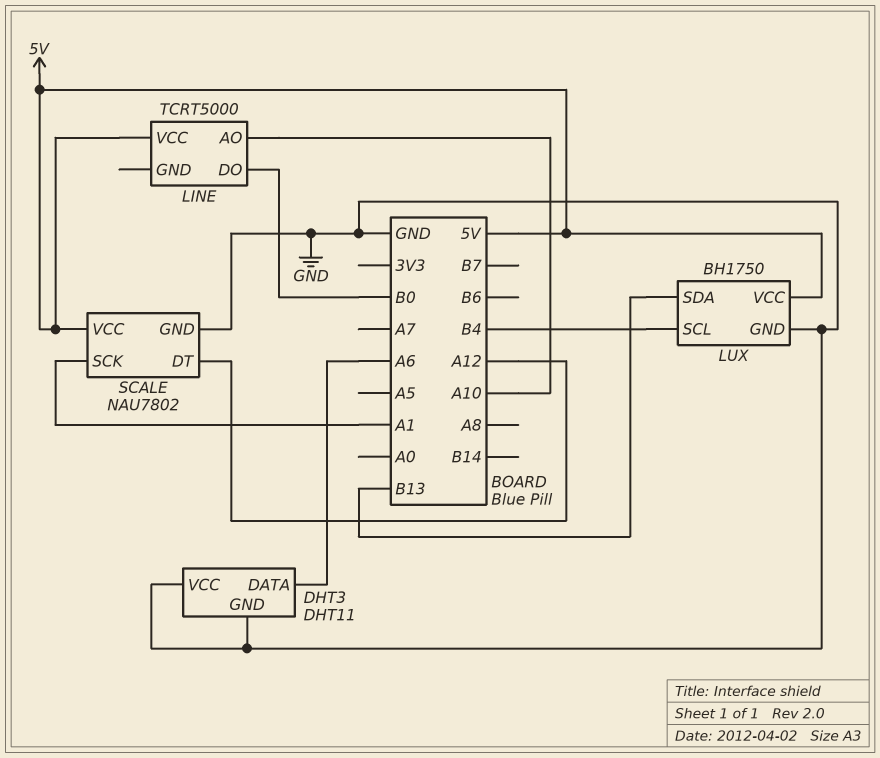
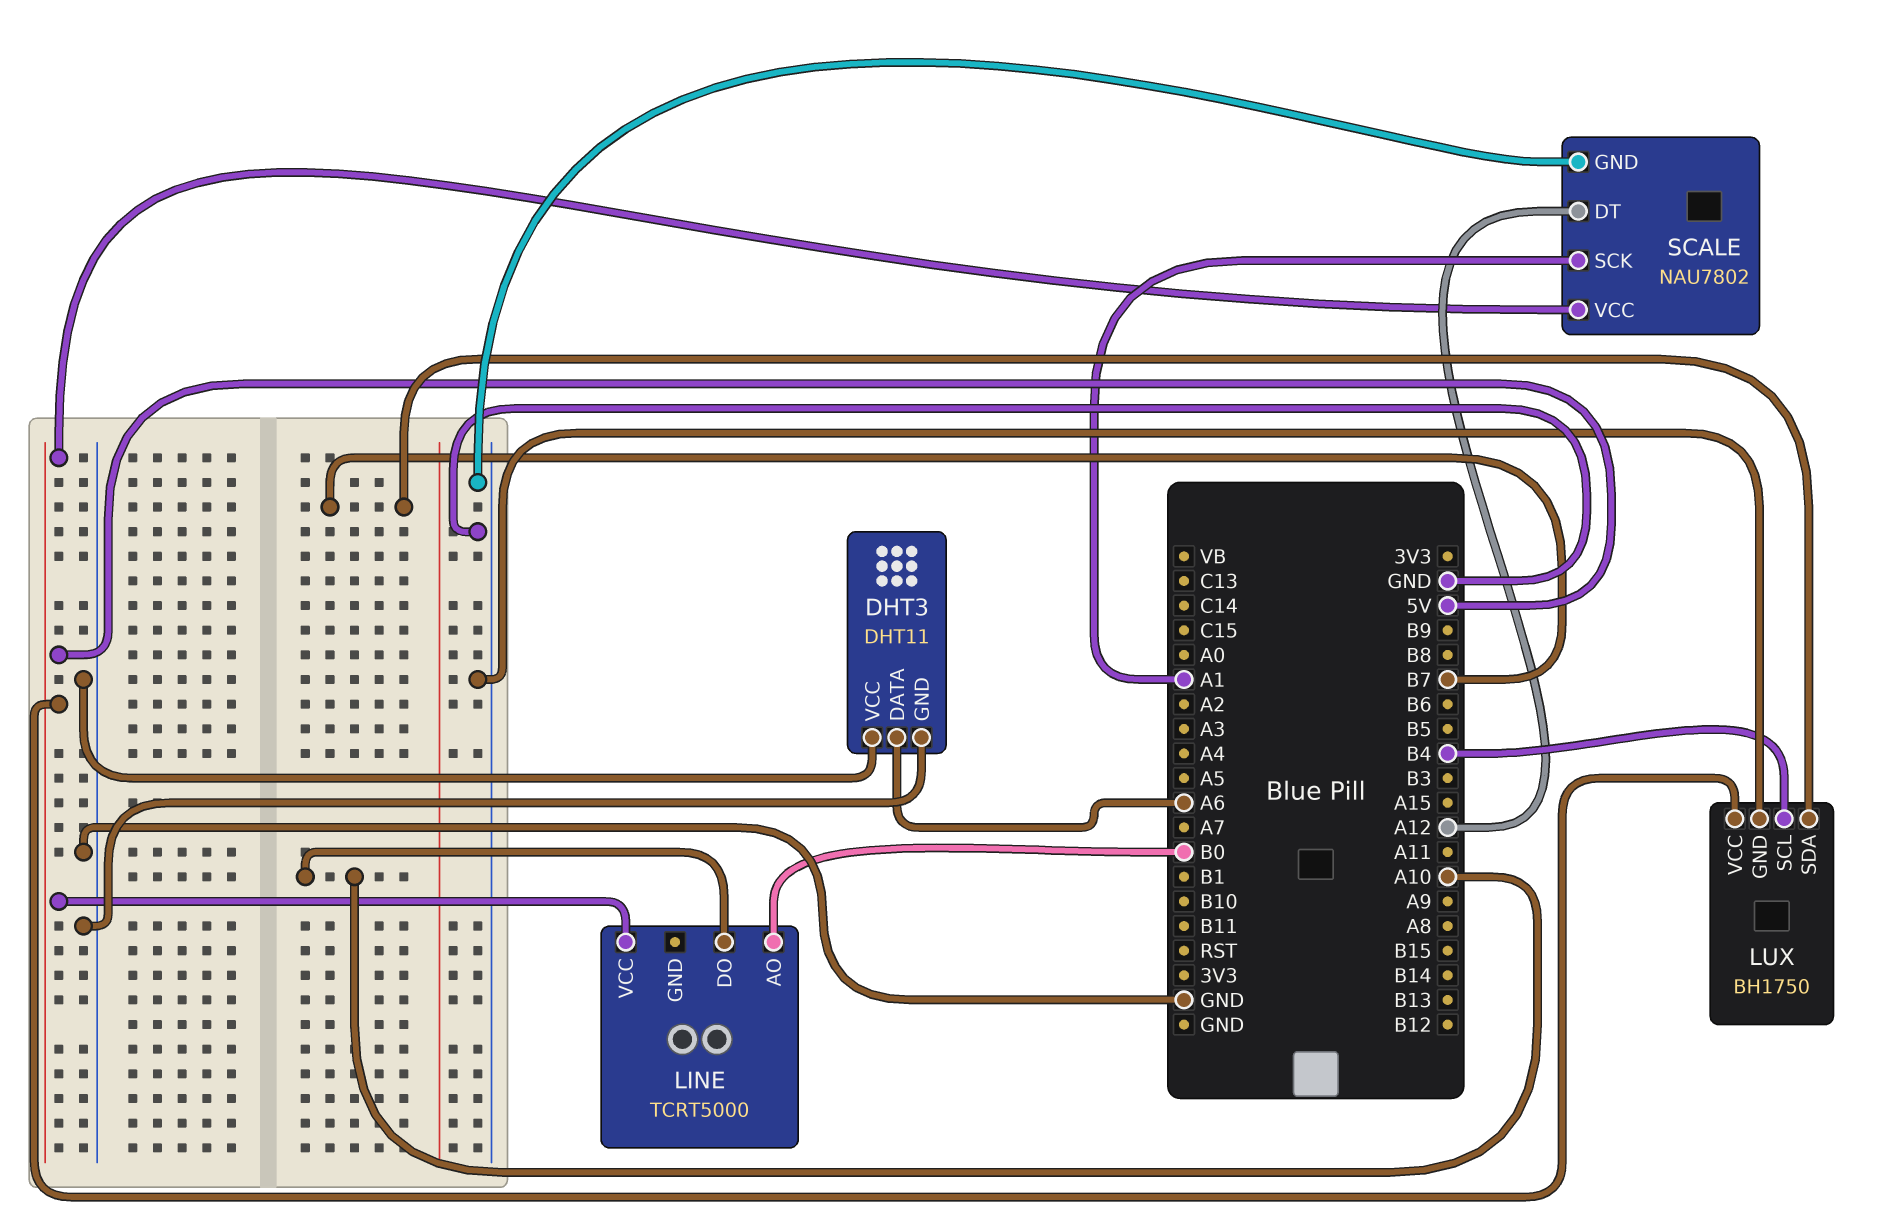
LINE pin AO: A10 -> B0
LINE pin DO: B0 -> A10
LUX pin SDA: B13 -> B7

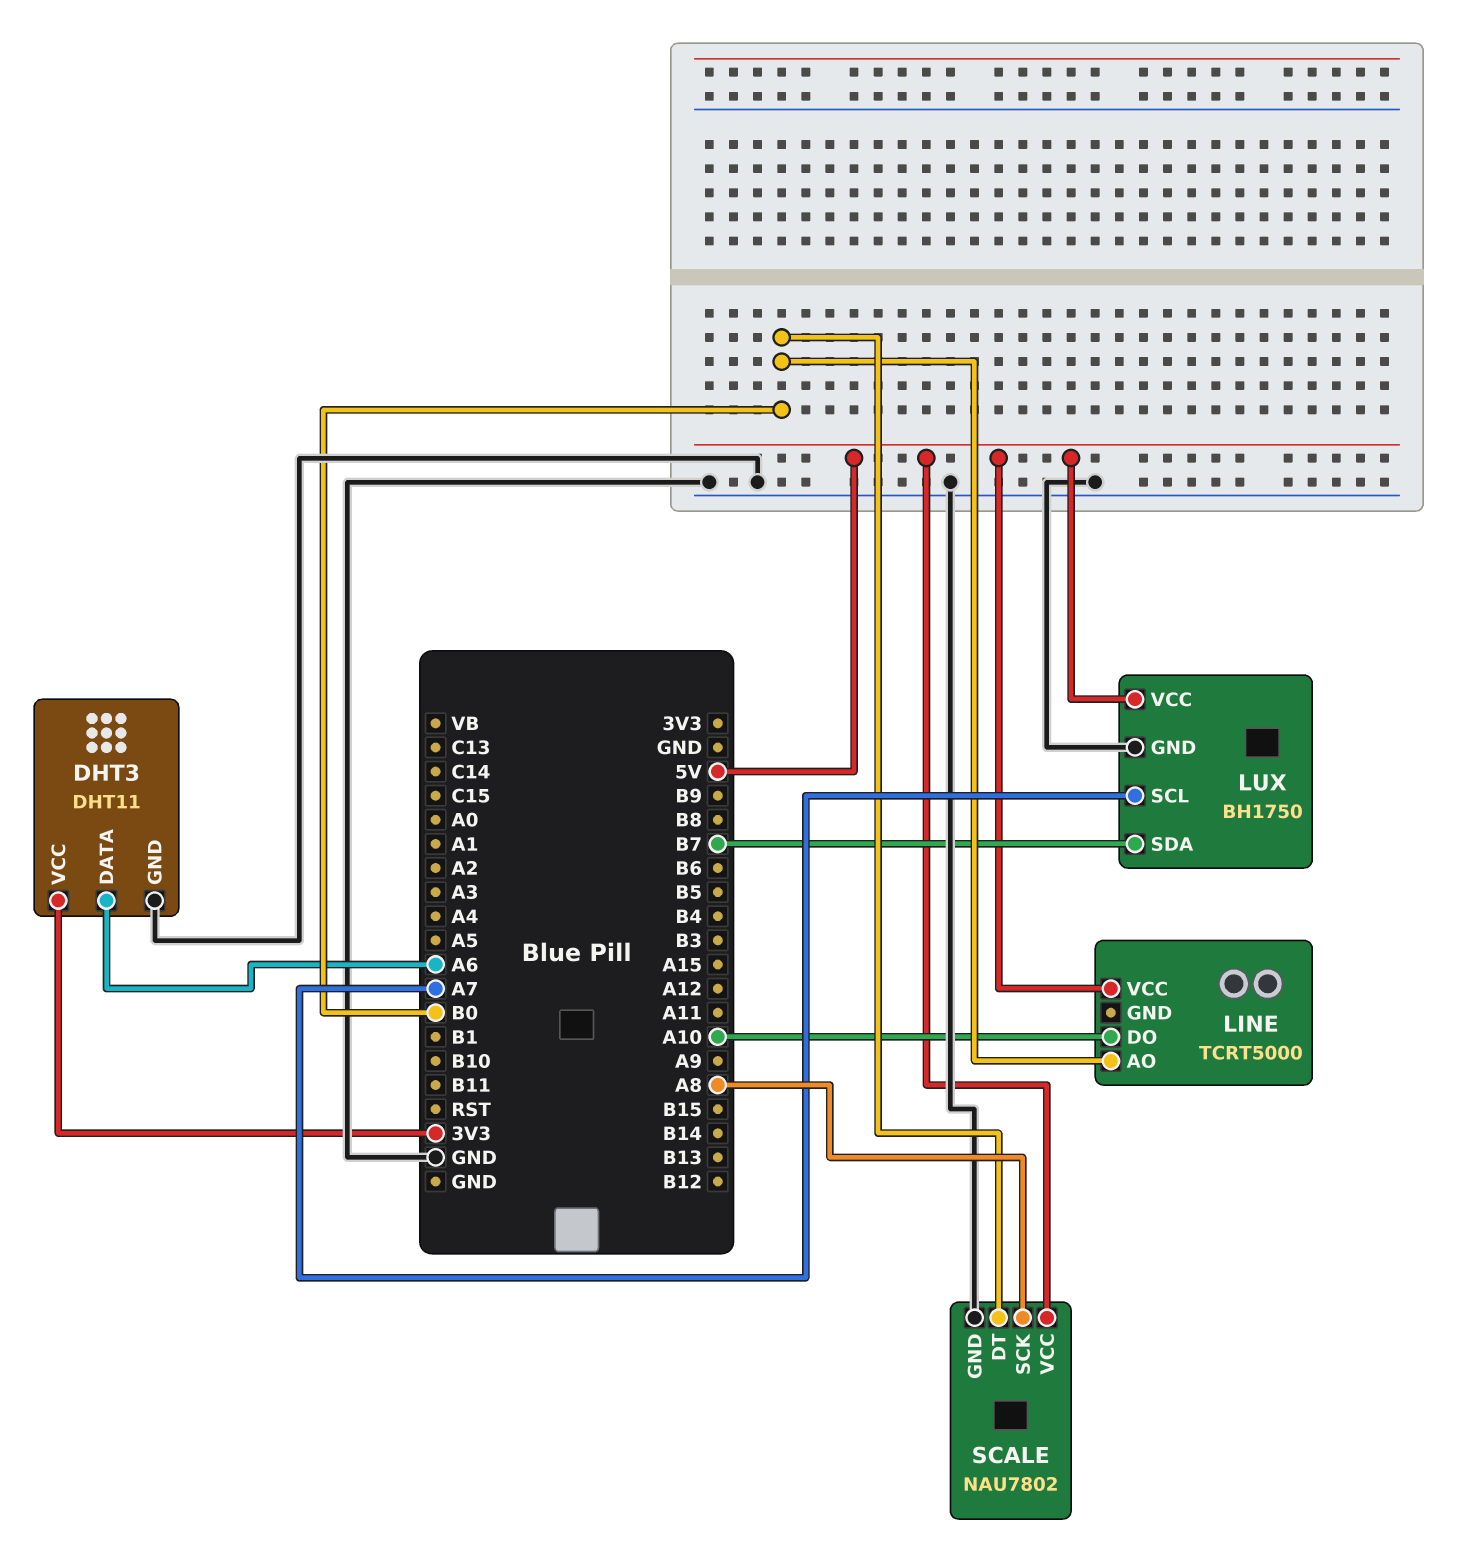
DHT3 pin VCC: GND -> 3V3
LUX pin SCL: B4 -> A7
SCALE pin DT: A12 -> B0
SCALE pin SCK: A1 -> A8

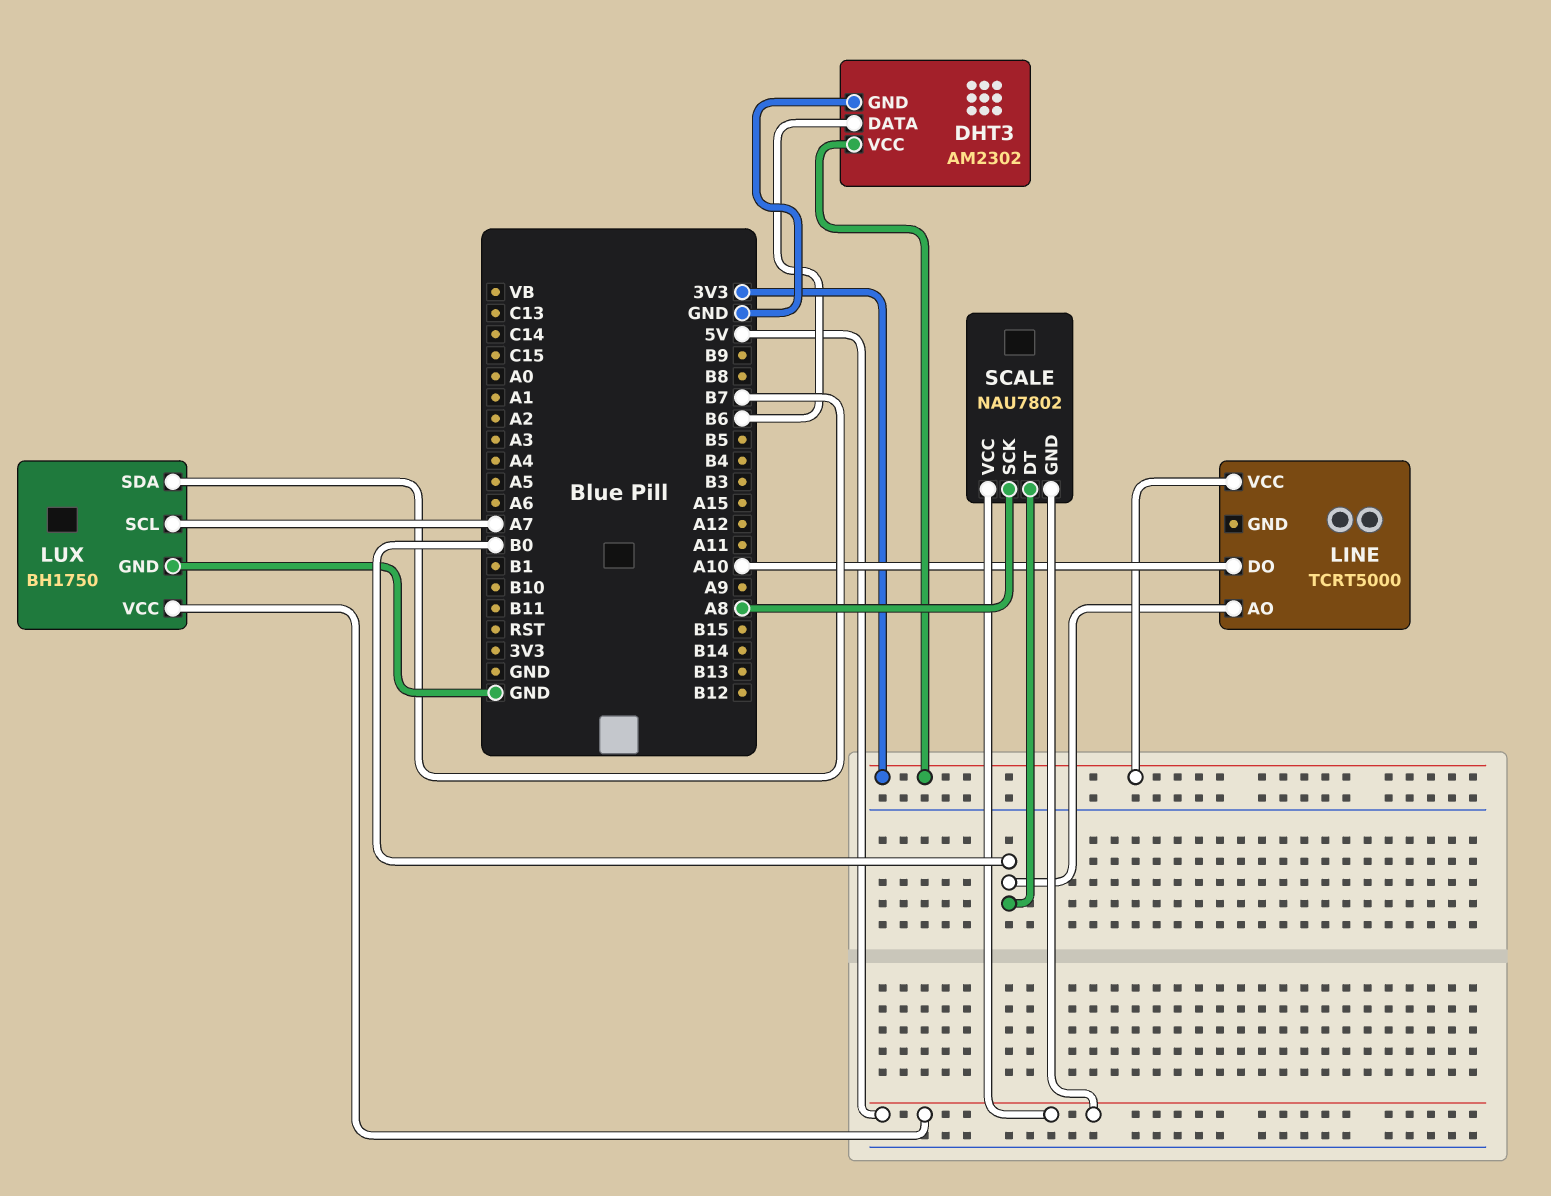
DHT3: DHT11 -> AM2302
DHT3 pin DATA: A6 -> B6
LINE pin VCC: 5V -> 3V3
SCALE pin GND: GND -> 5V

